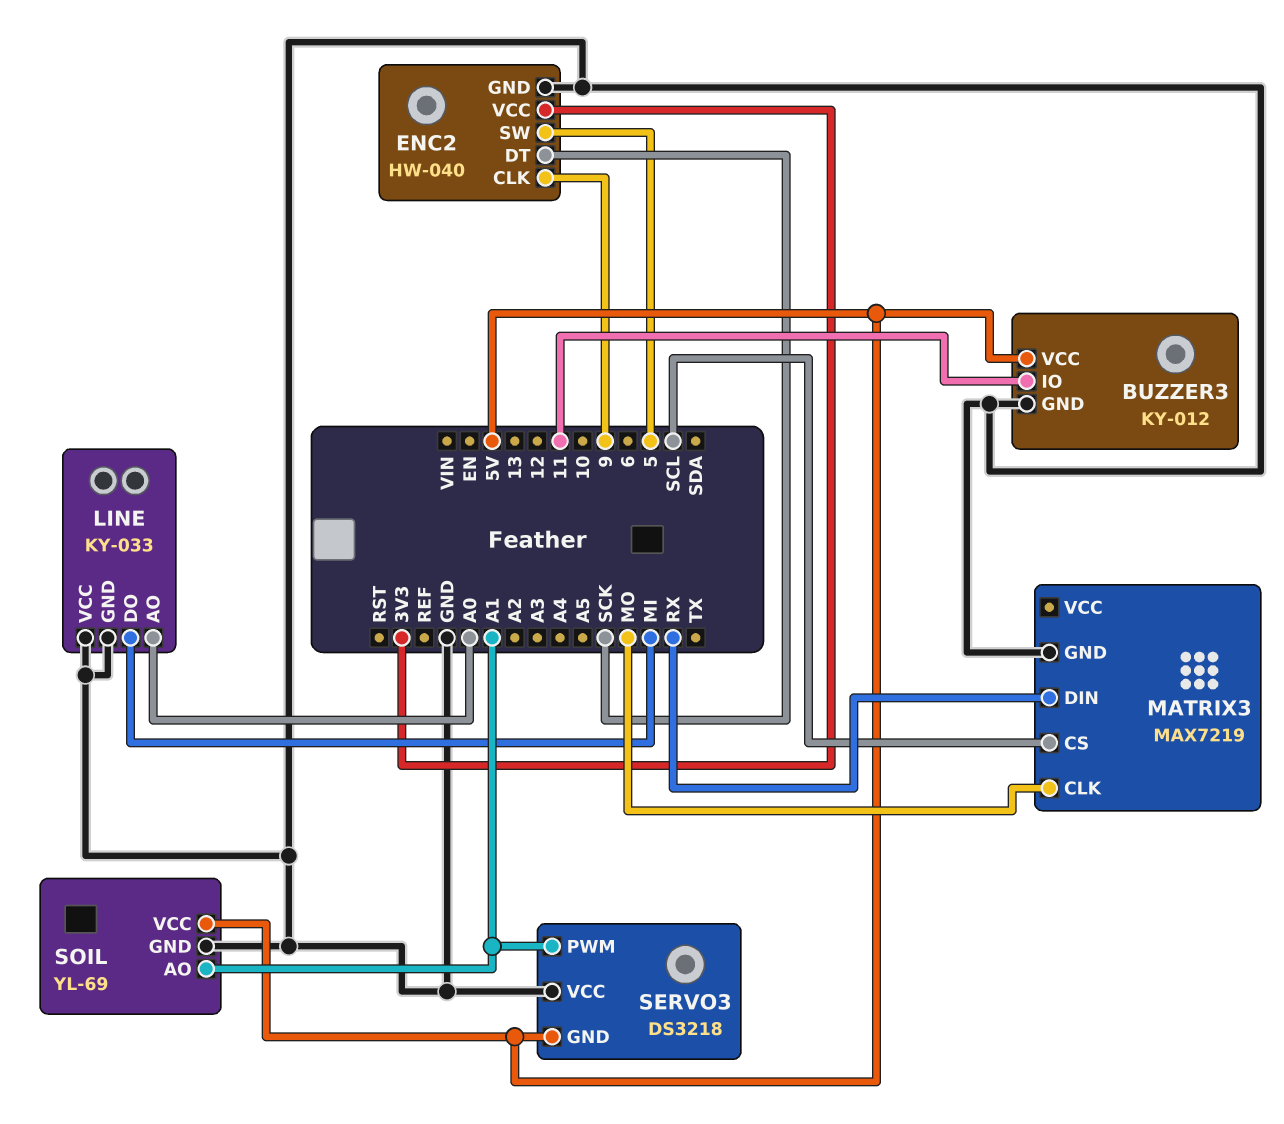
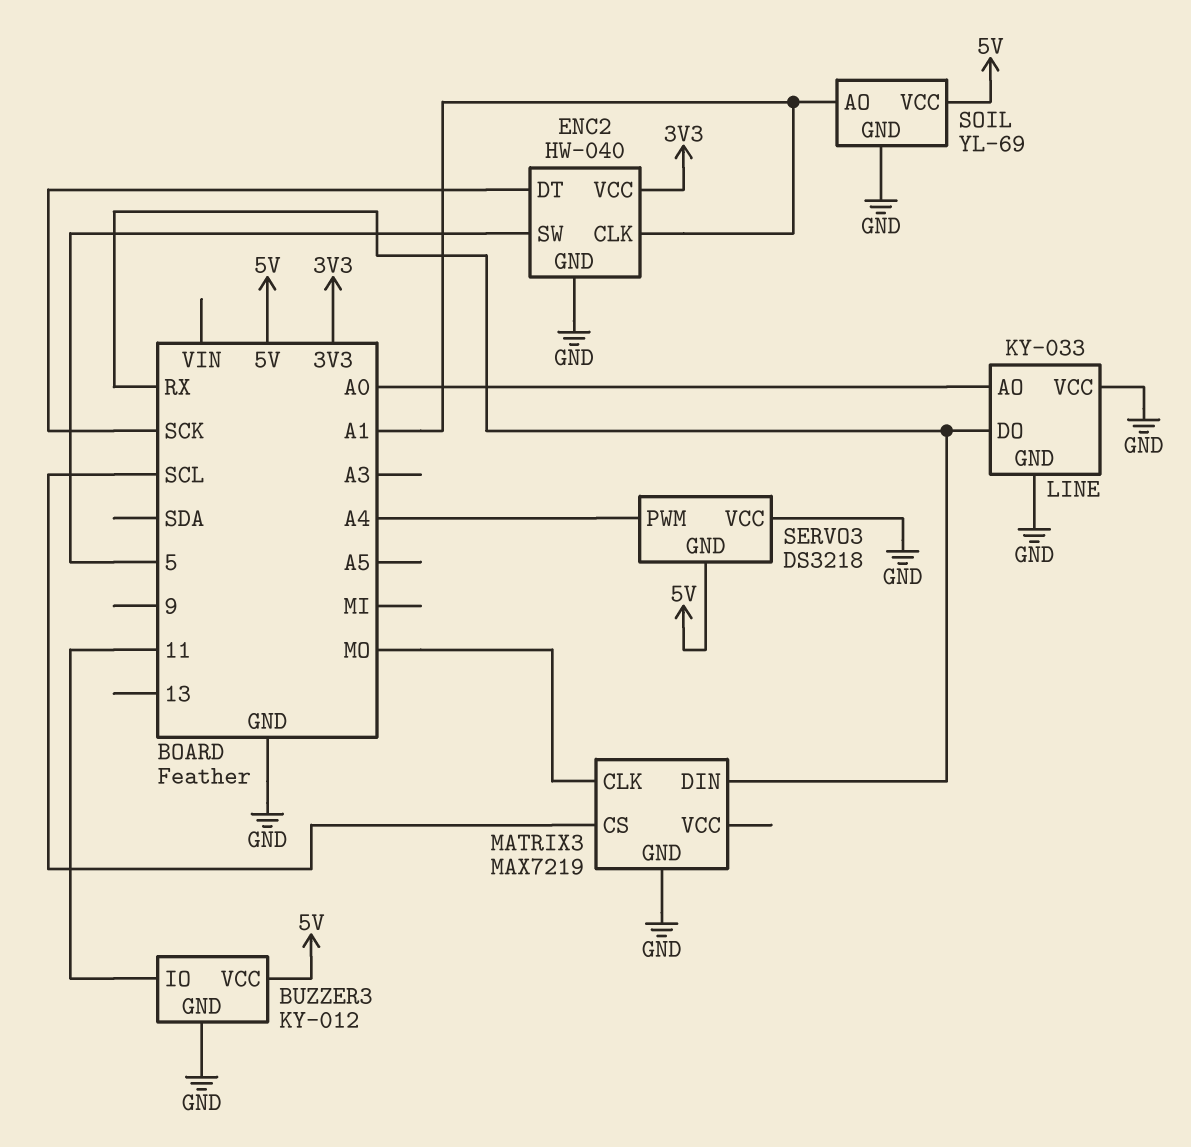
ENC2 pin CLK: 9 -> A1
LINE pin DO: MI -> RX
SERVO3 pin PWM: A1 -> A4

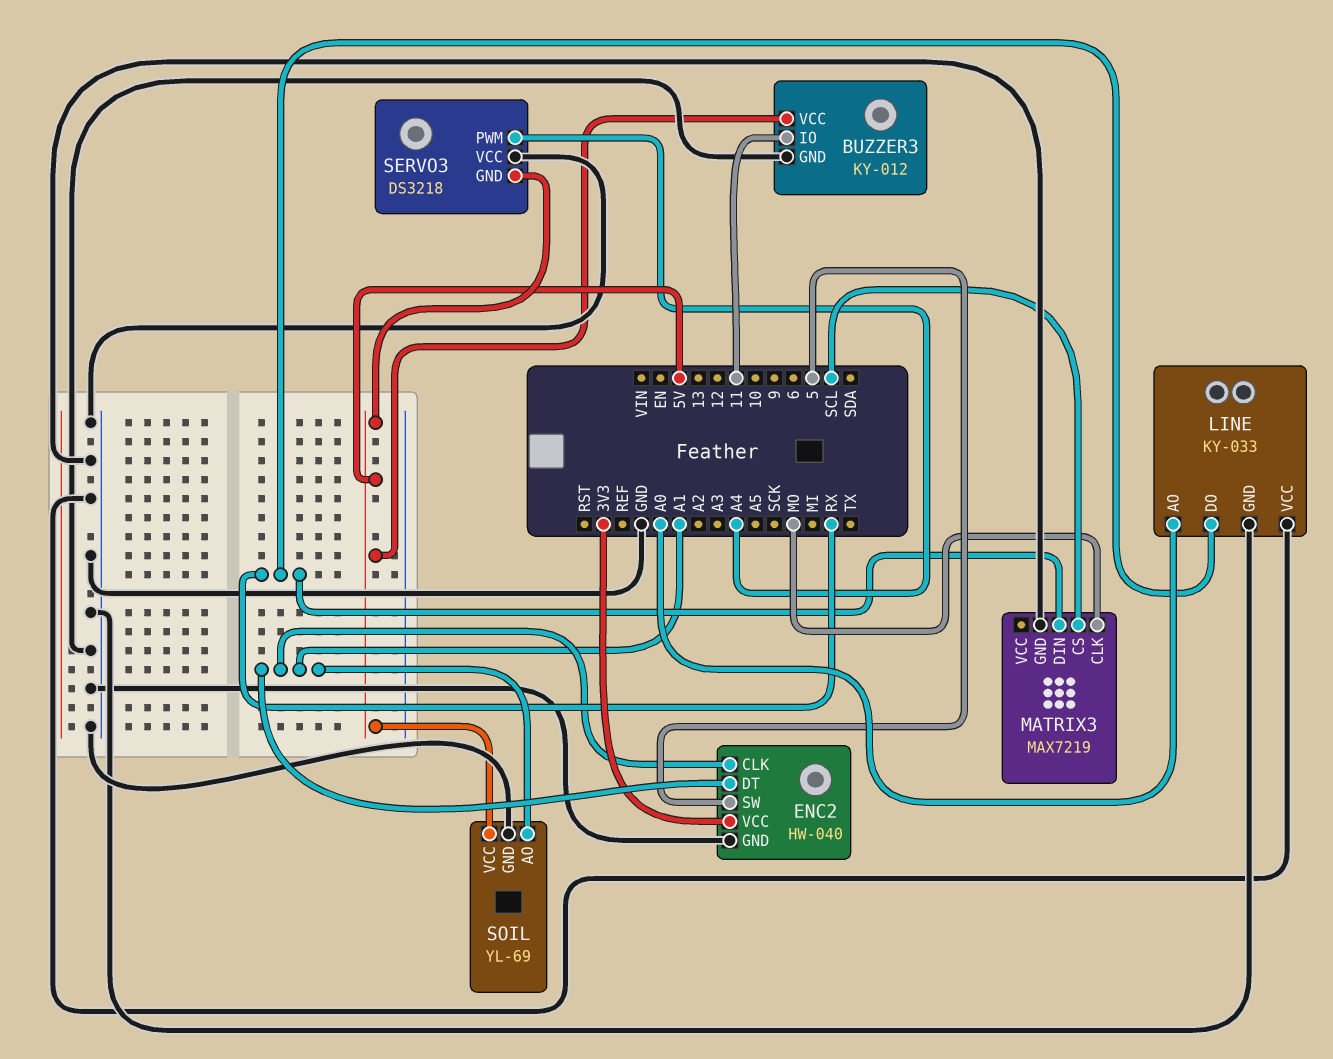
ENC2 pin DT: SCK -> A1

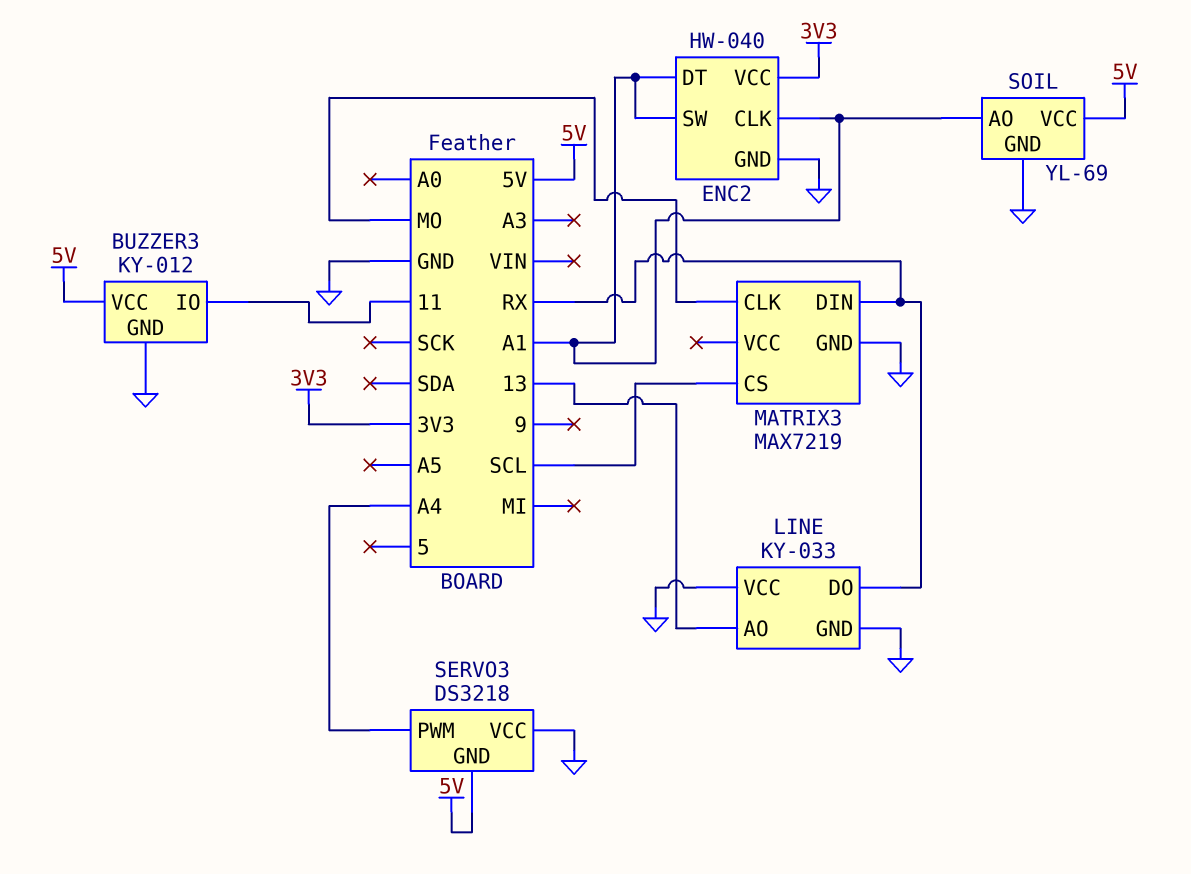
ENC2 pin SW: 5 -> A1
LINE pin AO: A0 -> 13

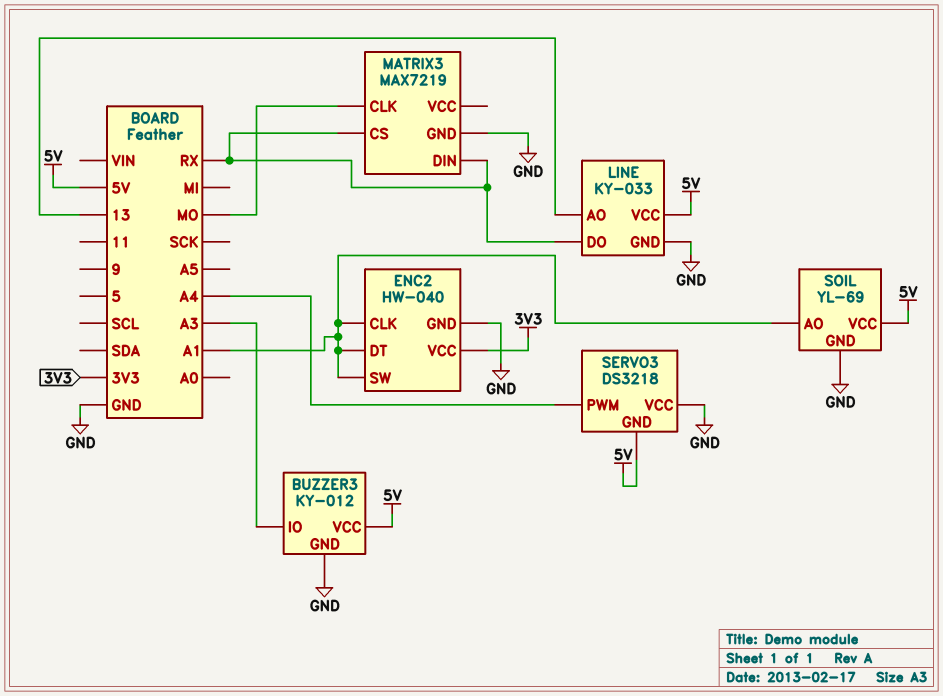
BUZZER3 pin IO: 11 -> A3
LINE pin VCC: GND -> 5V
MATRIX3 pin CS: SCL -> RX

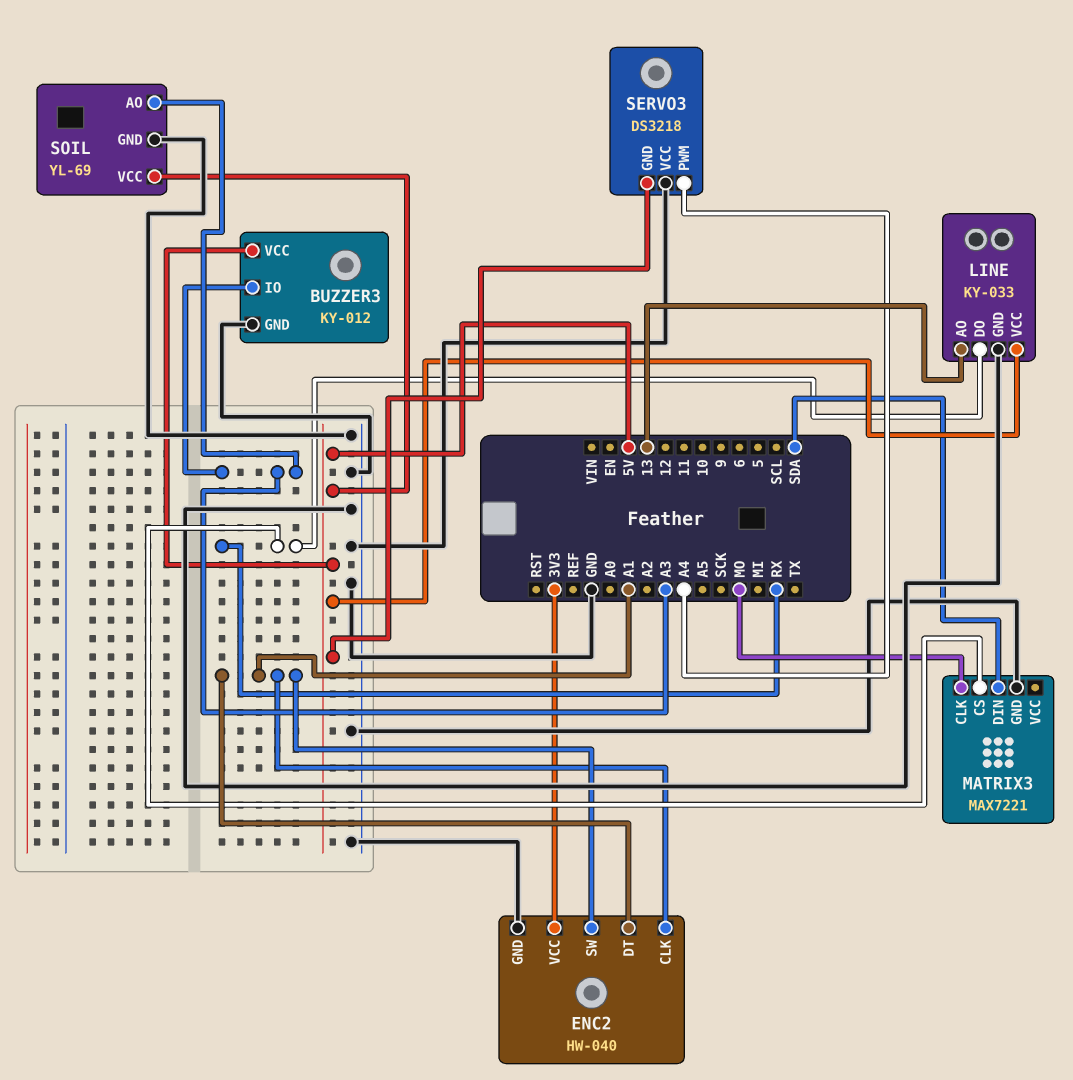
MATRIX3: MAX7219 -> MAX7221
MATRIX3 pin DIN: RX -> SDA
SOIL pin AO: A1 -> A3

